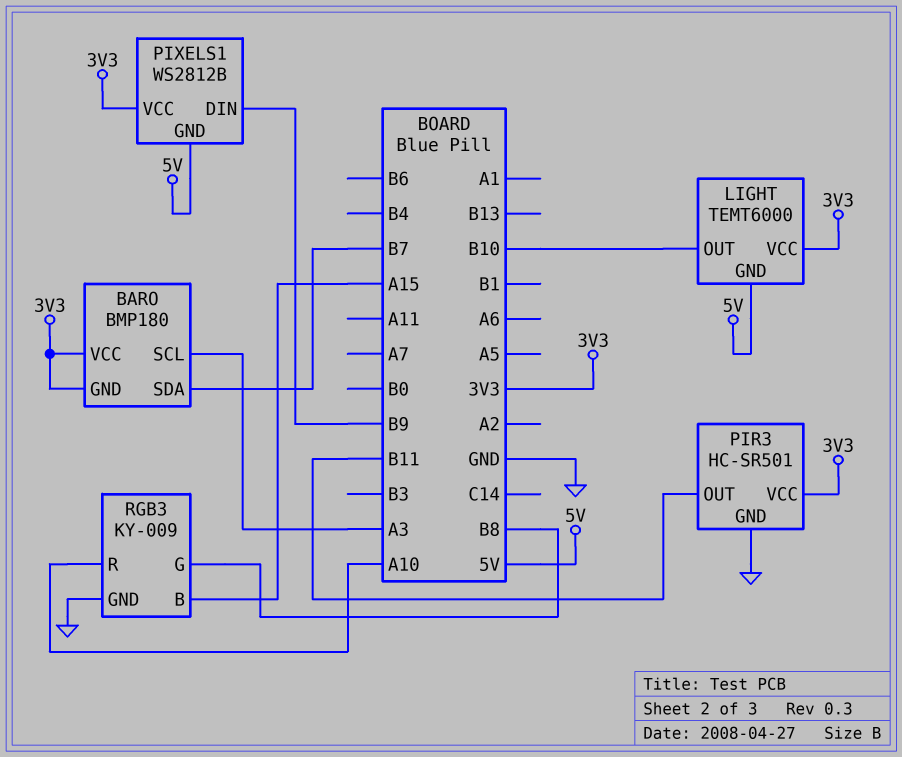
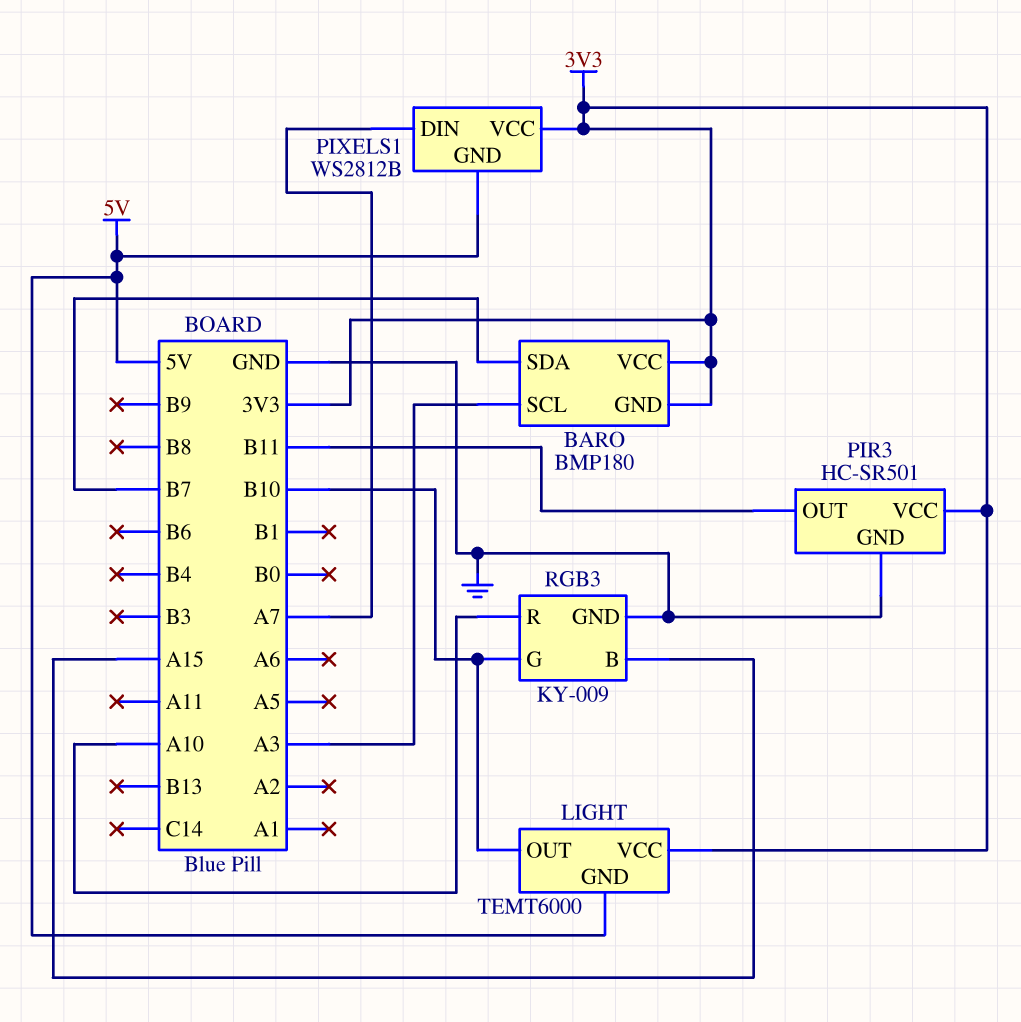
PIXELS1 pin DIN: B9 -> A7
RGB3 pin G: B8 -> B10

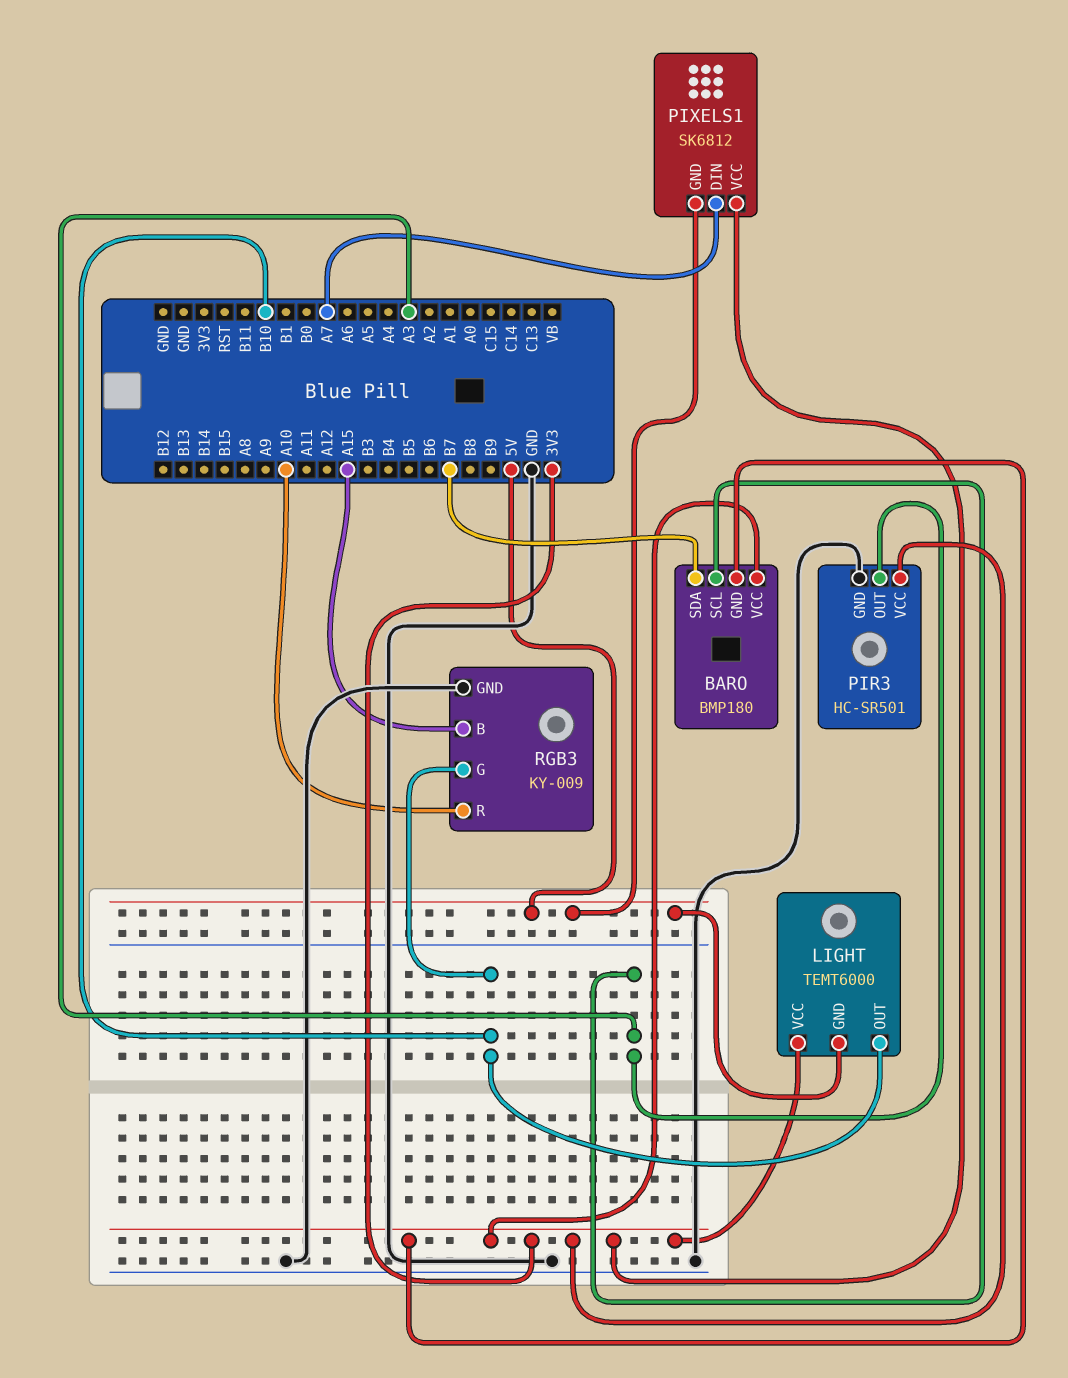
PIR3 pin OUT: B11 -> A3
PIXELS1: WS2812B -> SK6812

